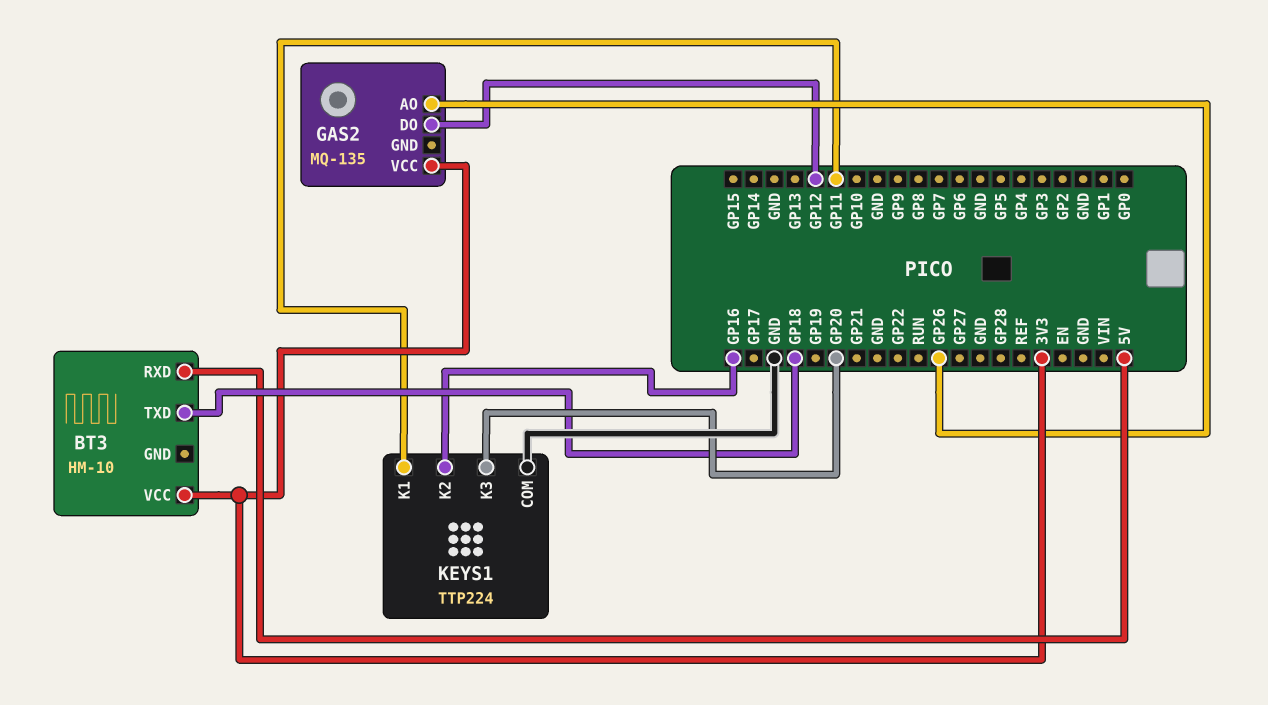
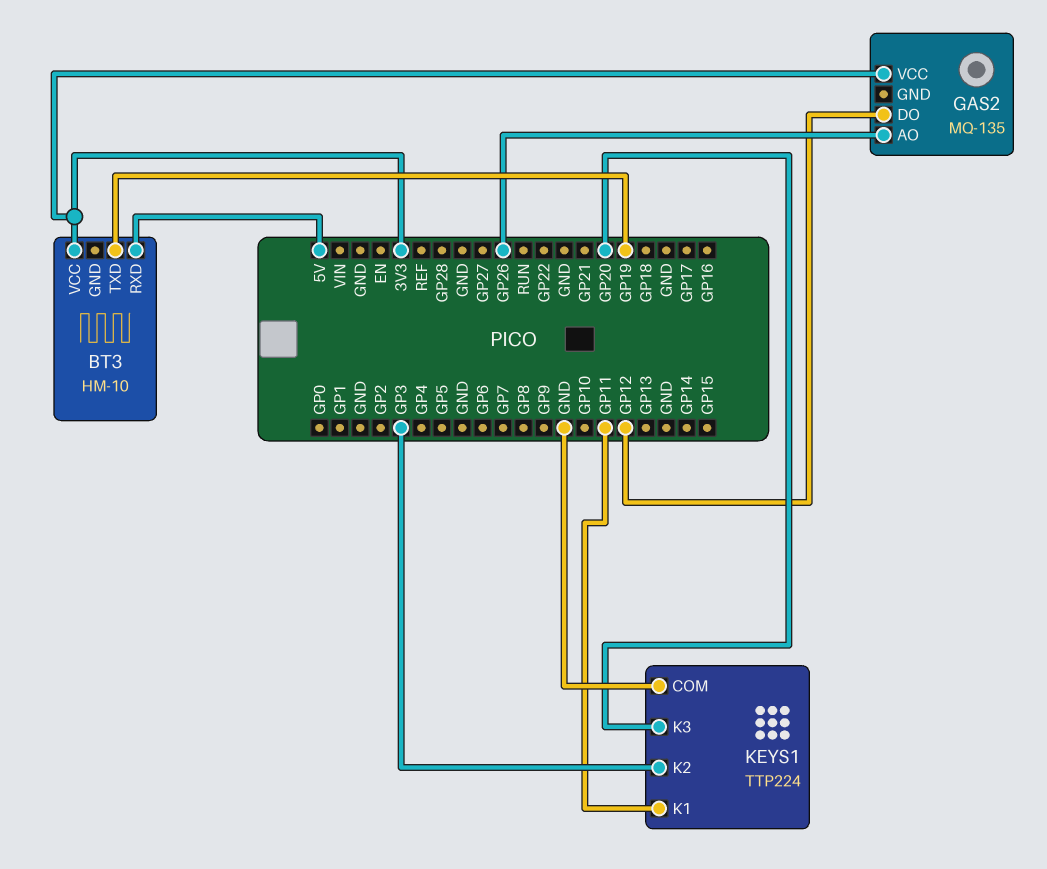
BT3 pin TXD: GP18 -> GP19
KEYS1 pin K2: GP16 -> GP3

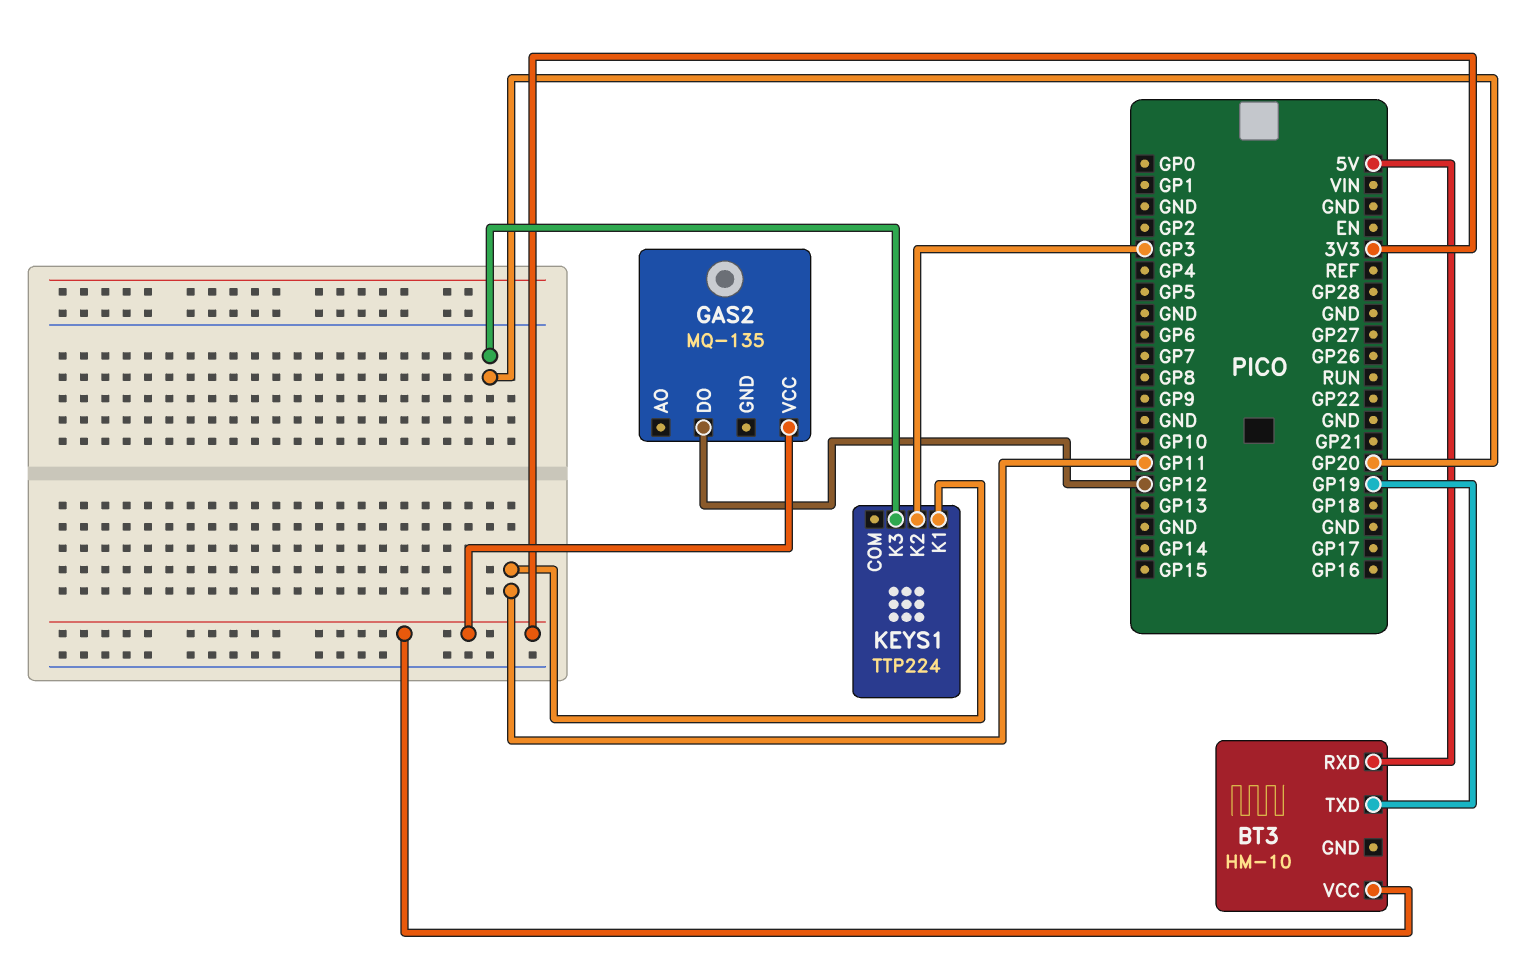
GAS2 pin AO: GP26 -> none
KEYS1 pin COM: GND -> none

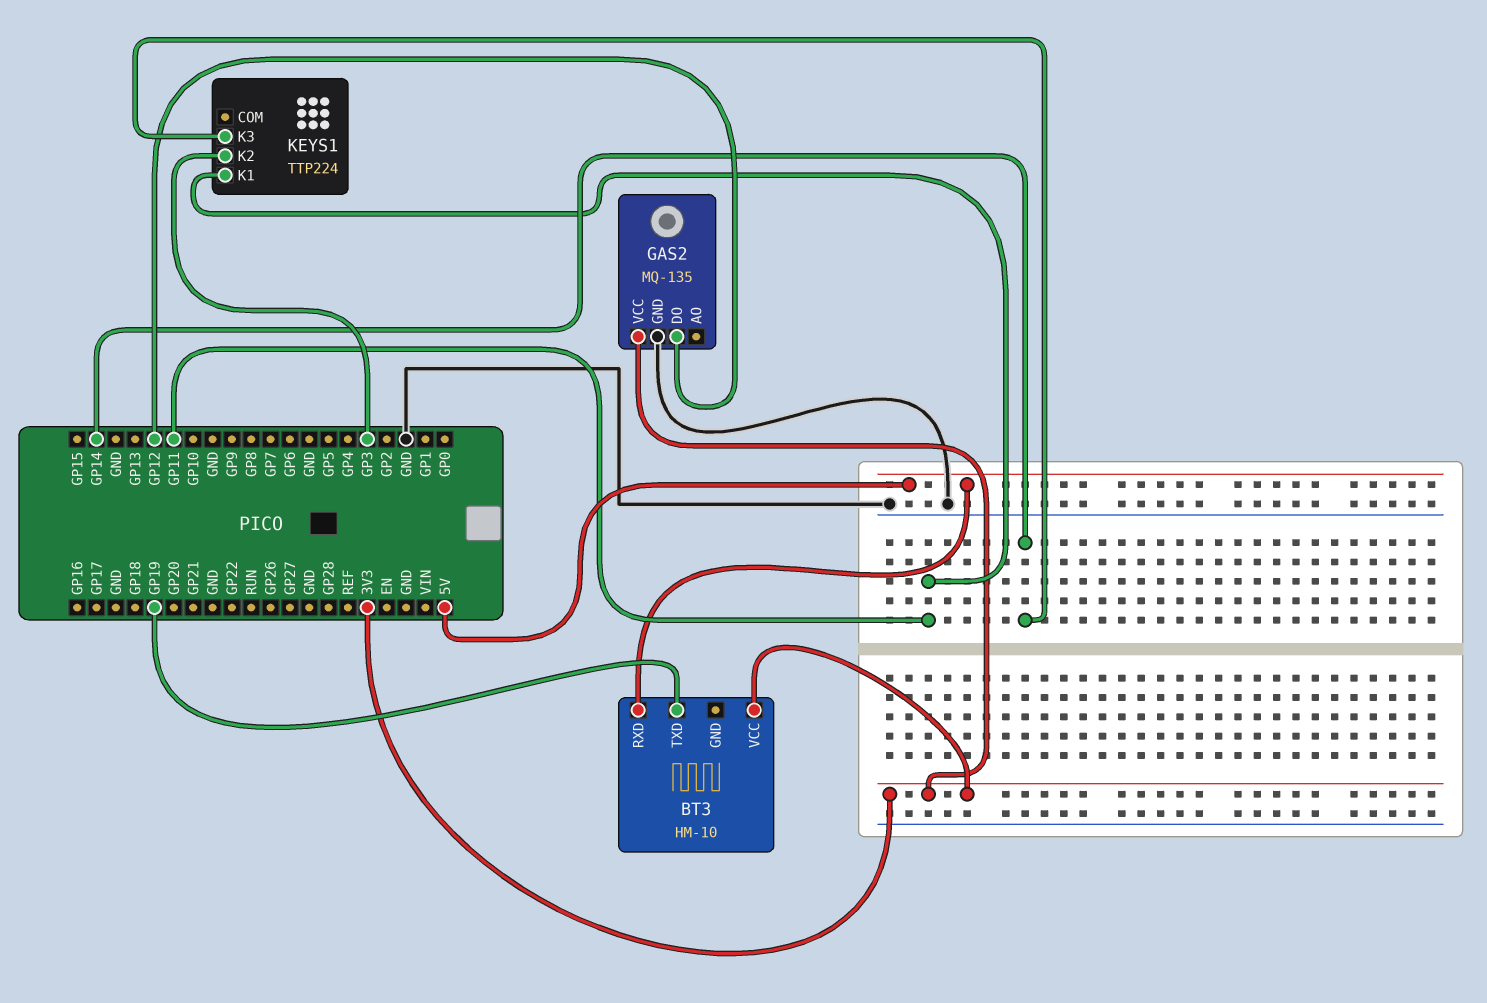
GAS2 pin GND: none -> GND
KEYS1 pin K3: GP20 -> GP14

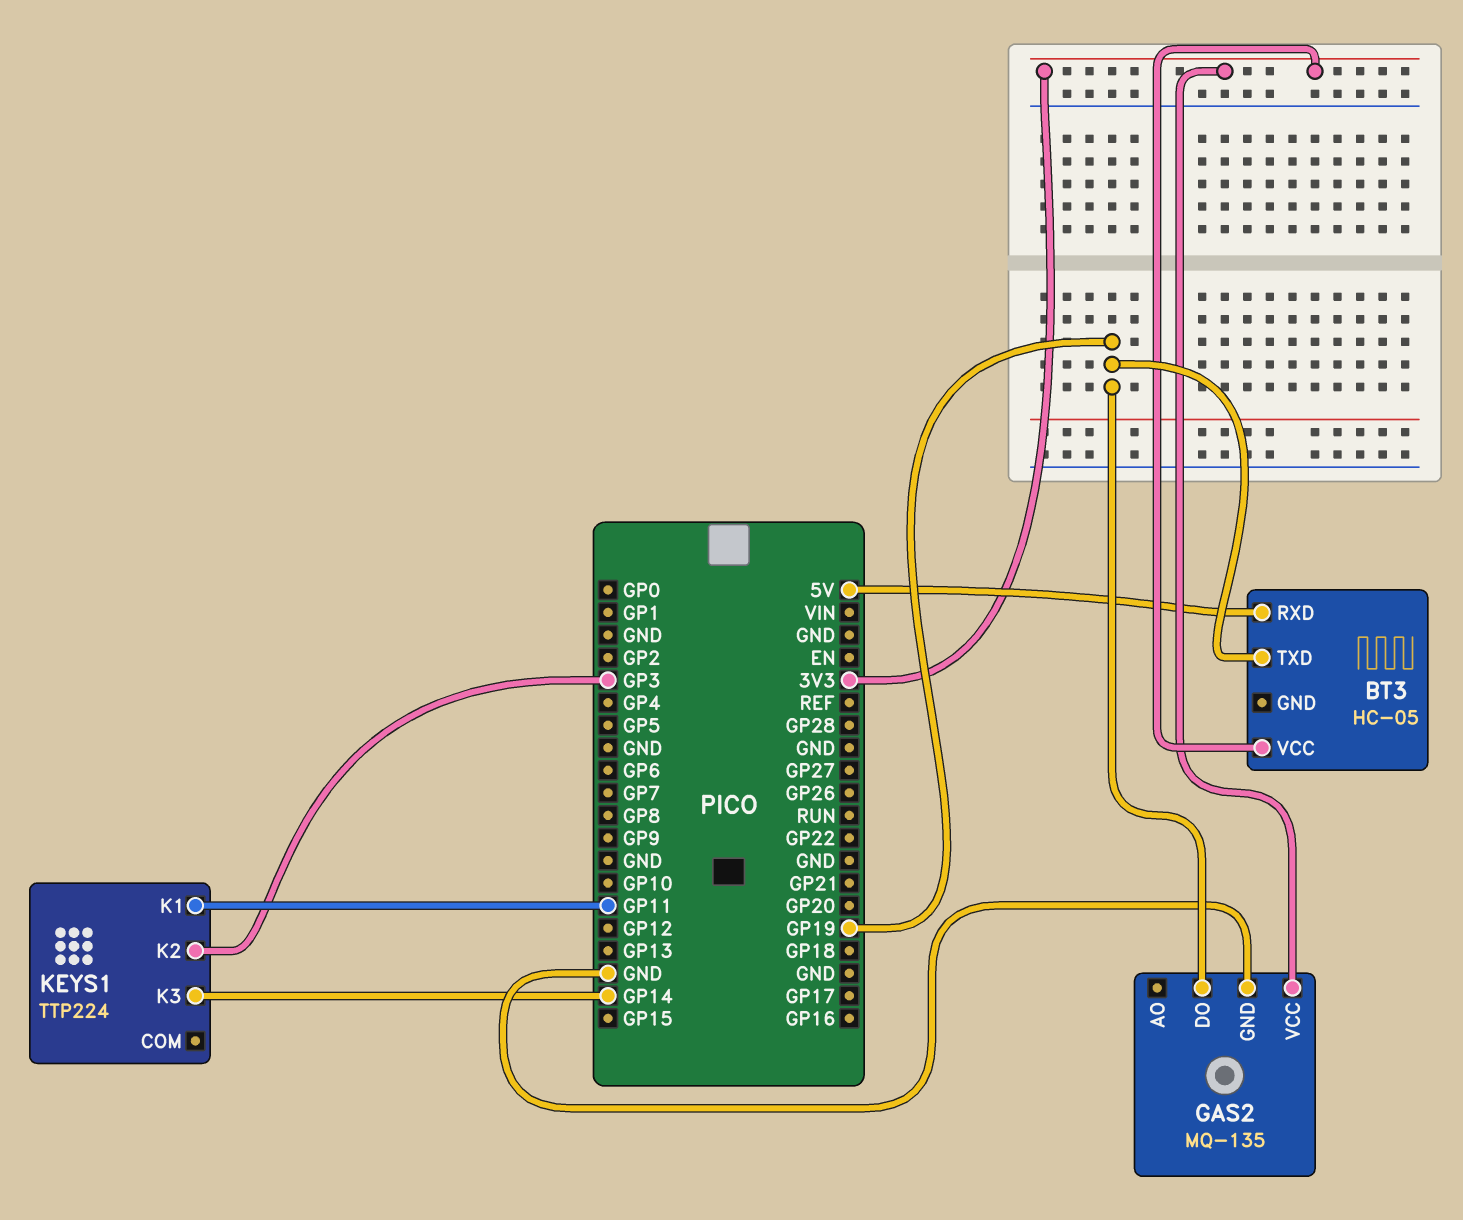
BT3: HM-10 -> HC-05
GAS2 pin DO: GP12 -> GP19

